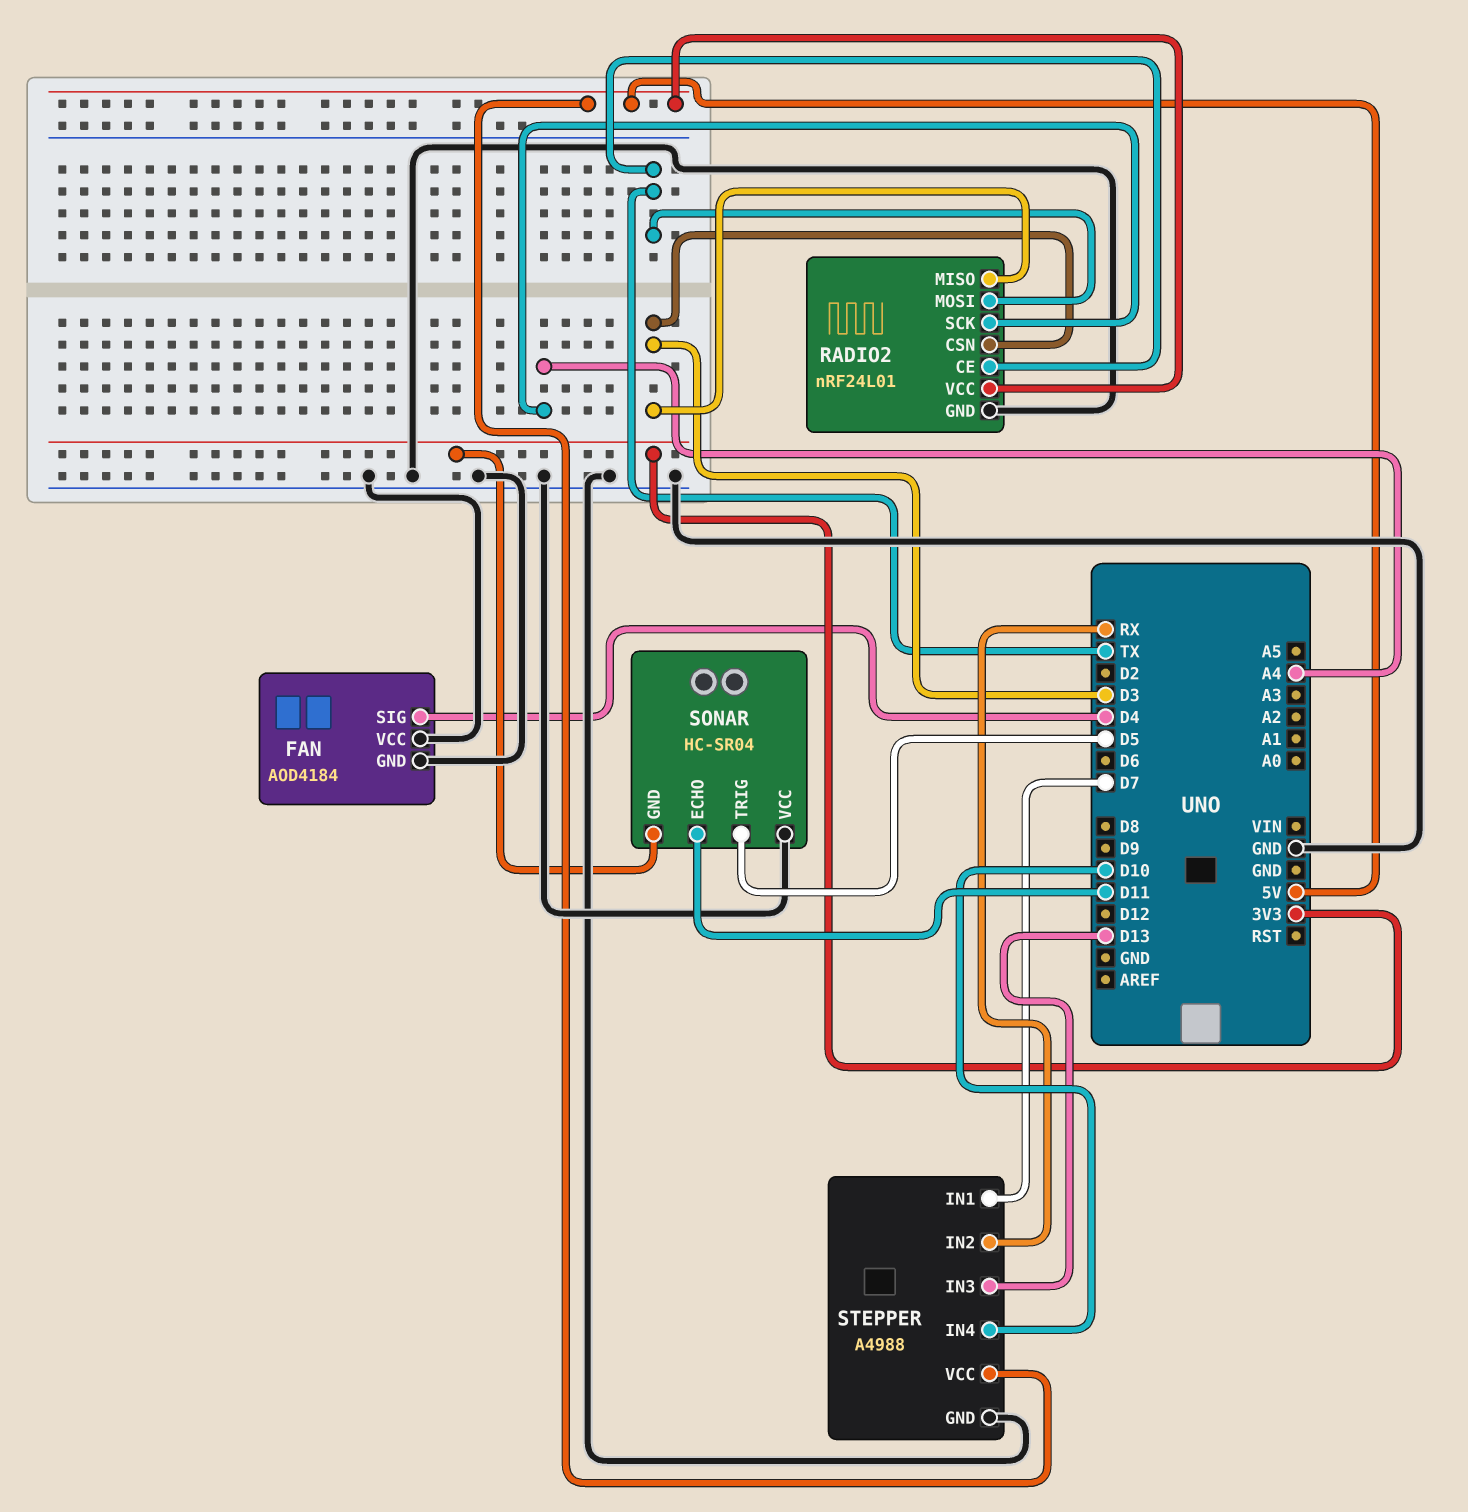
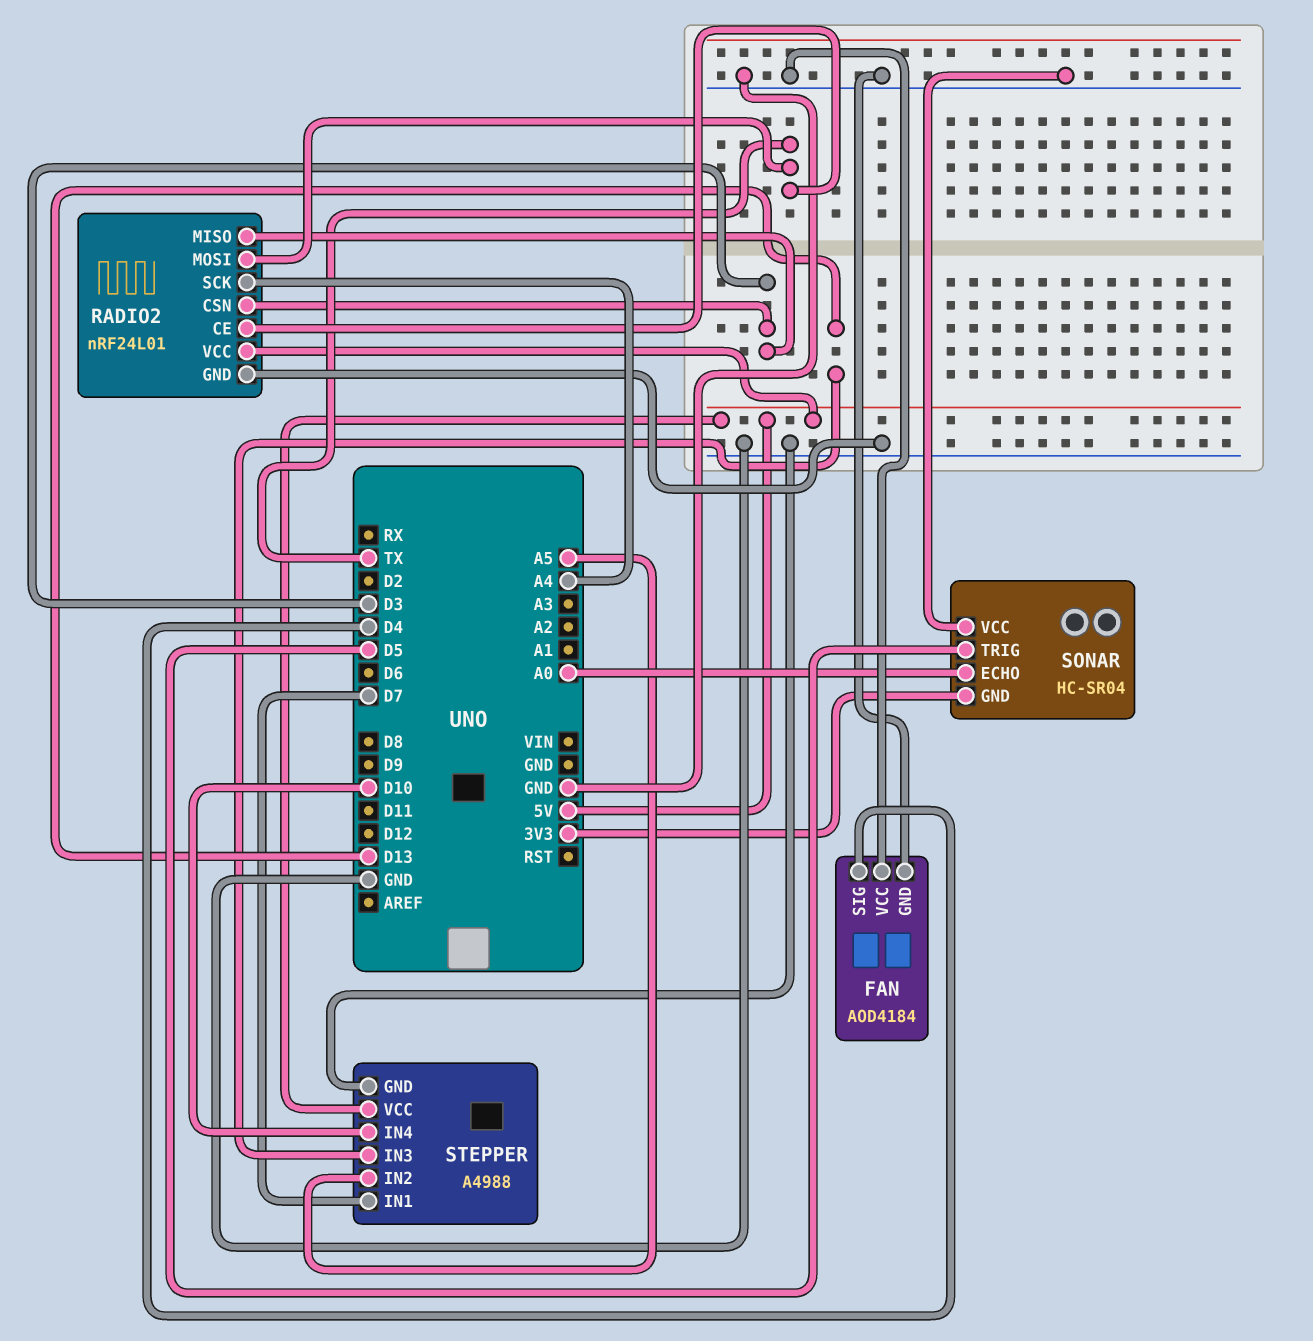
SONAR pin ECHO: D11 -> A0
STEPPER pin IN2: RX -> A5

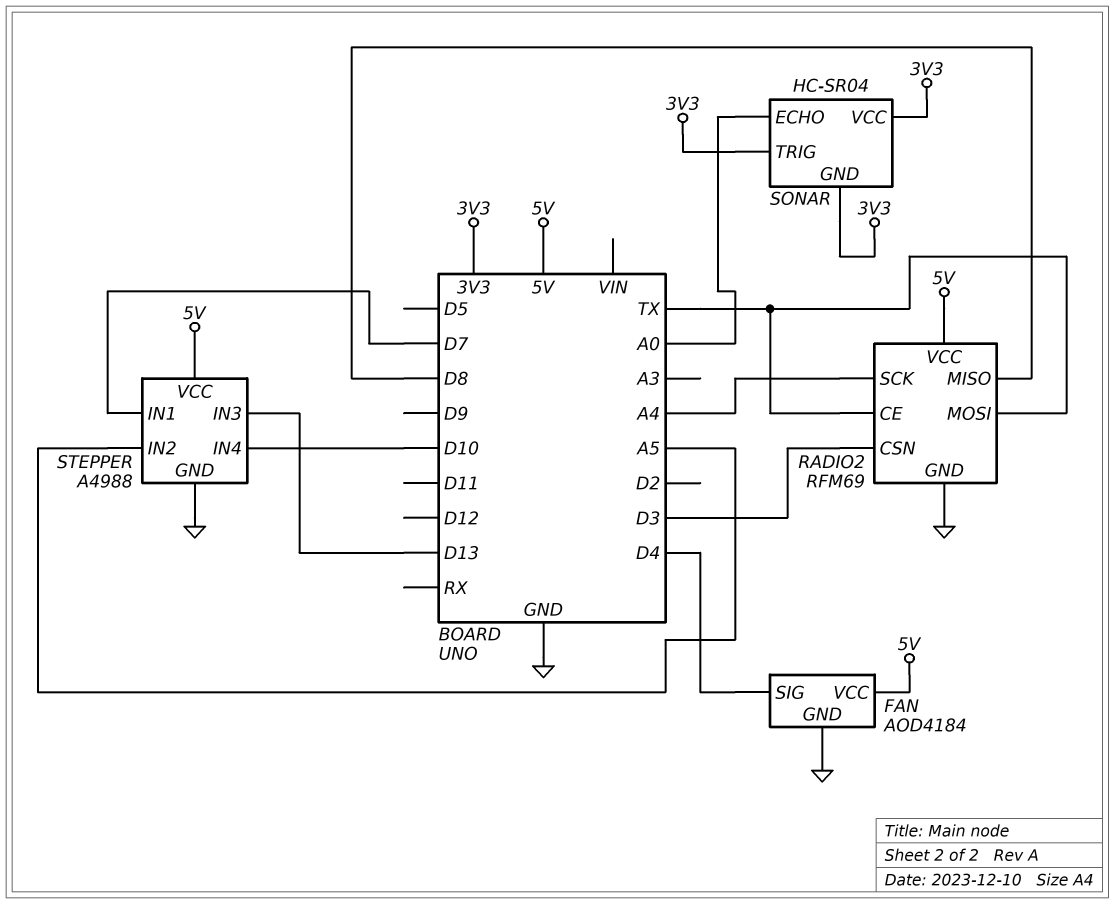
FAN pin VCC: GND -> 5V
RADIO2: nRF24L01 -> RFM69
RADIO2 pin MISO: D3 -> D8
SONAR pin TRIG: D5 -> 3V3
SONAR pin VCC: GND -> 3V3

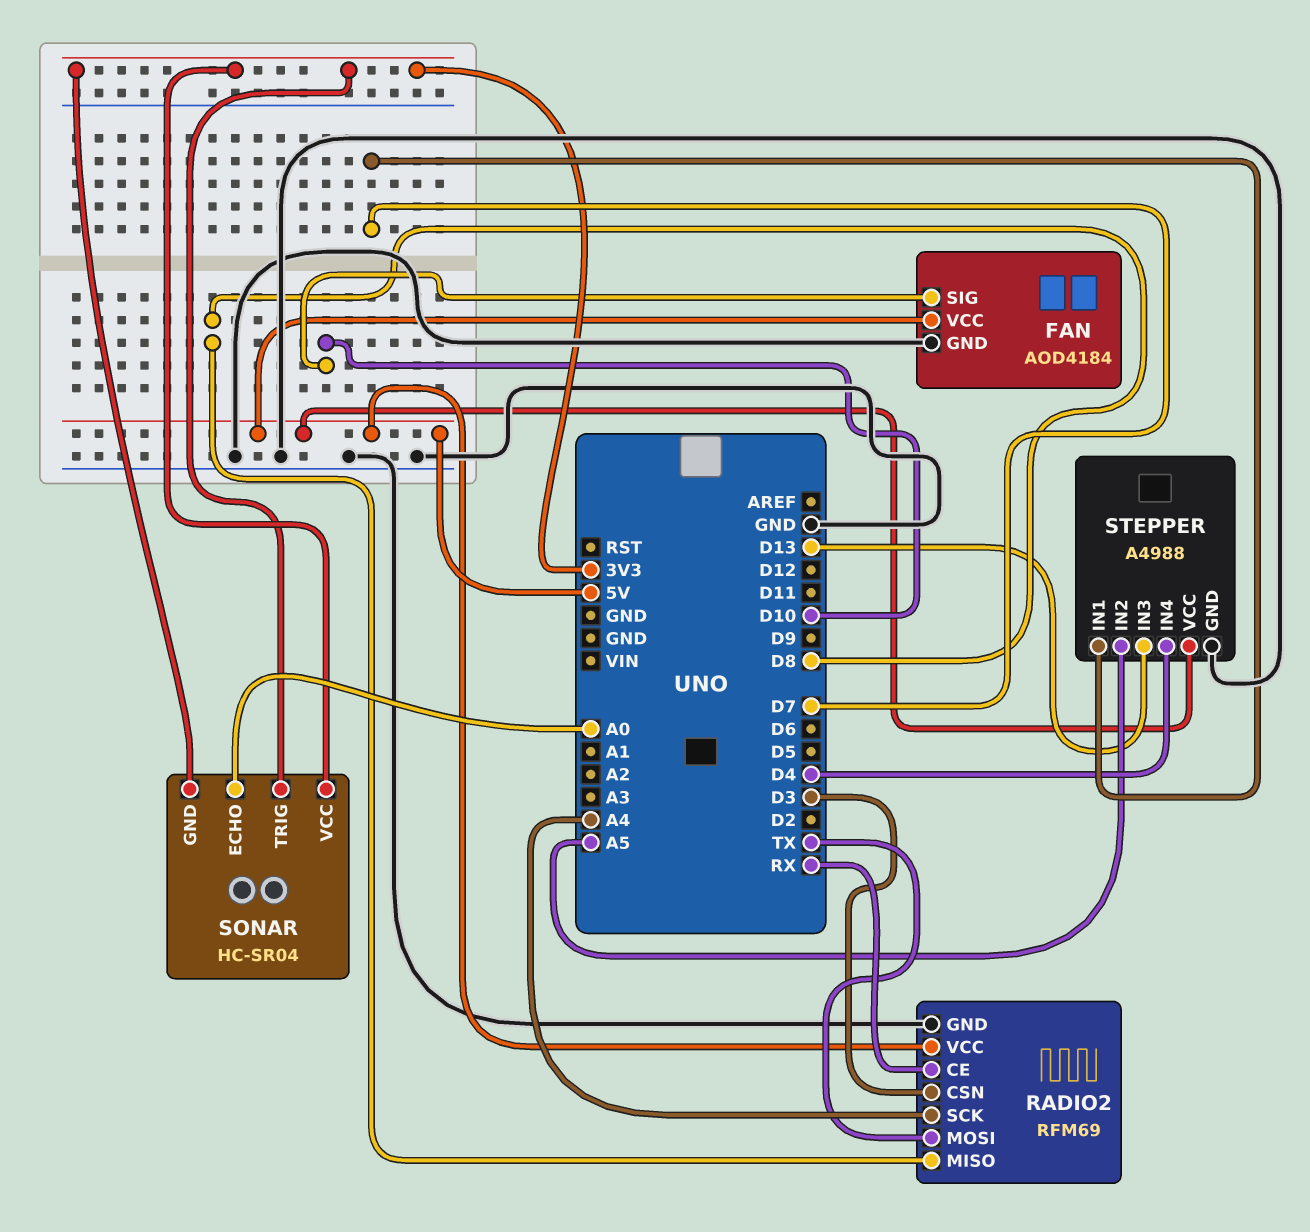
FAN pin SIG: D4 -> D10
RADIO2 pin CE: TX -> RX
STEPPER pin IN4: D10 -> D4

